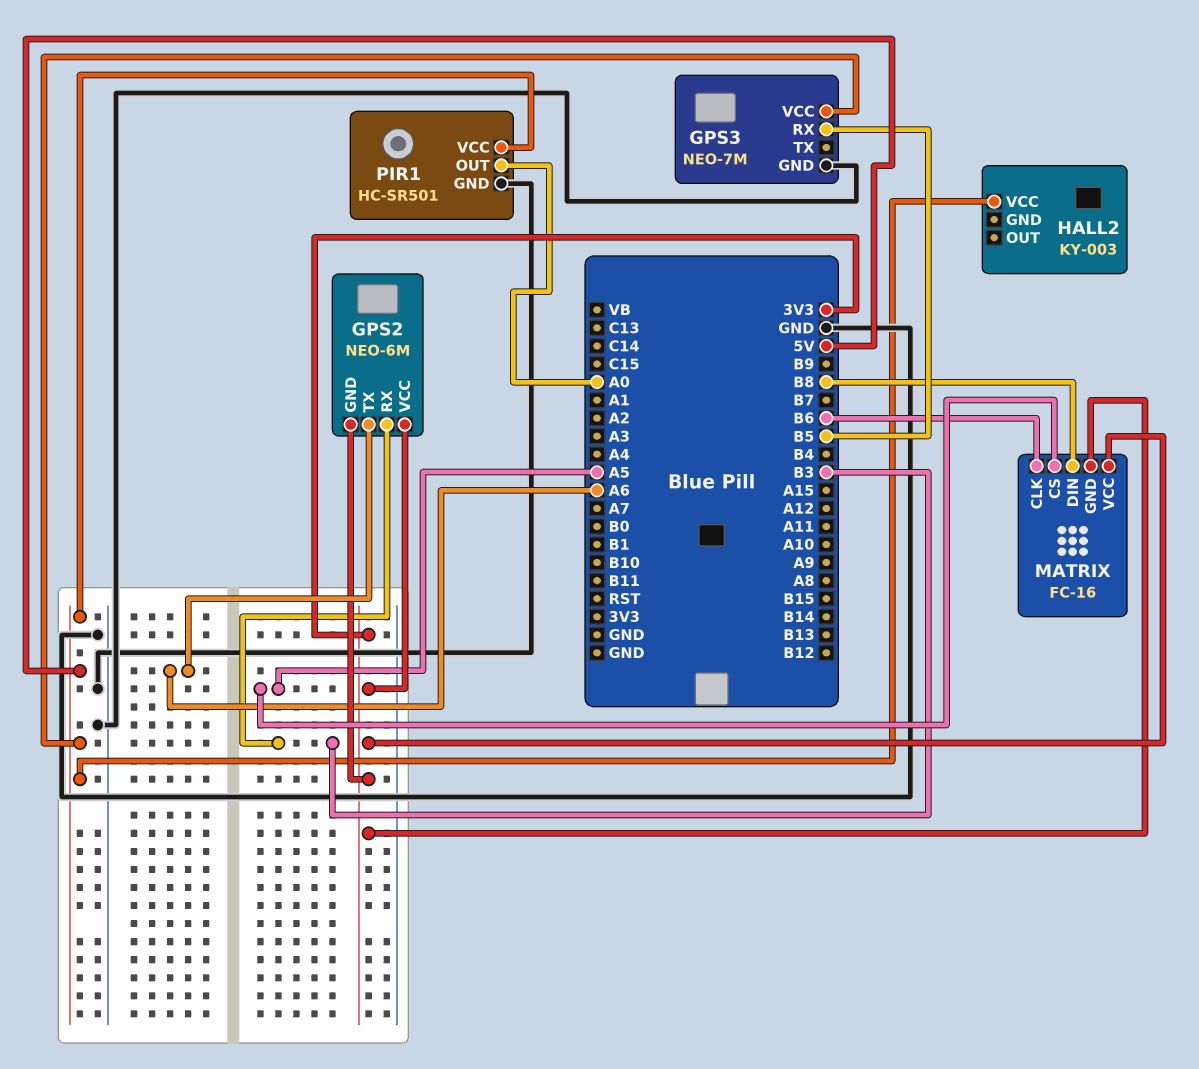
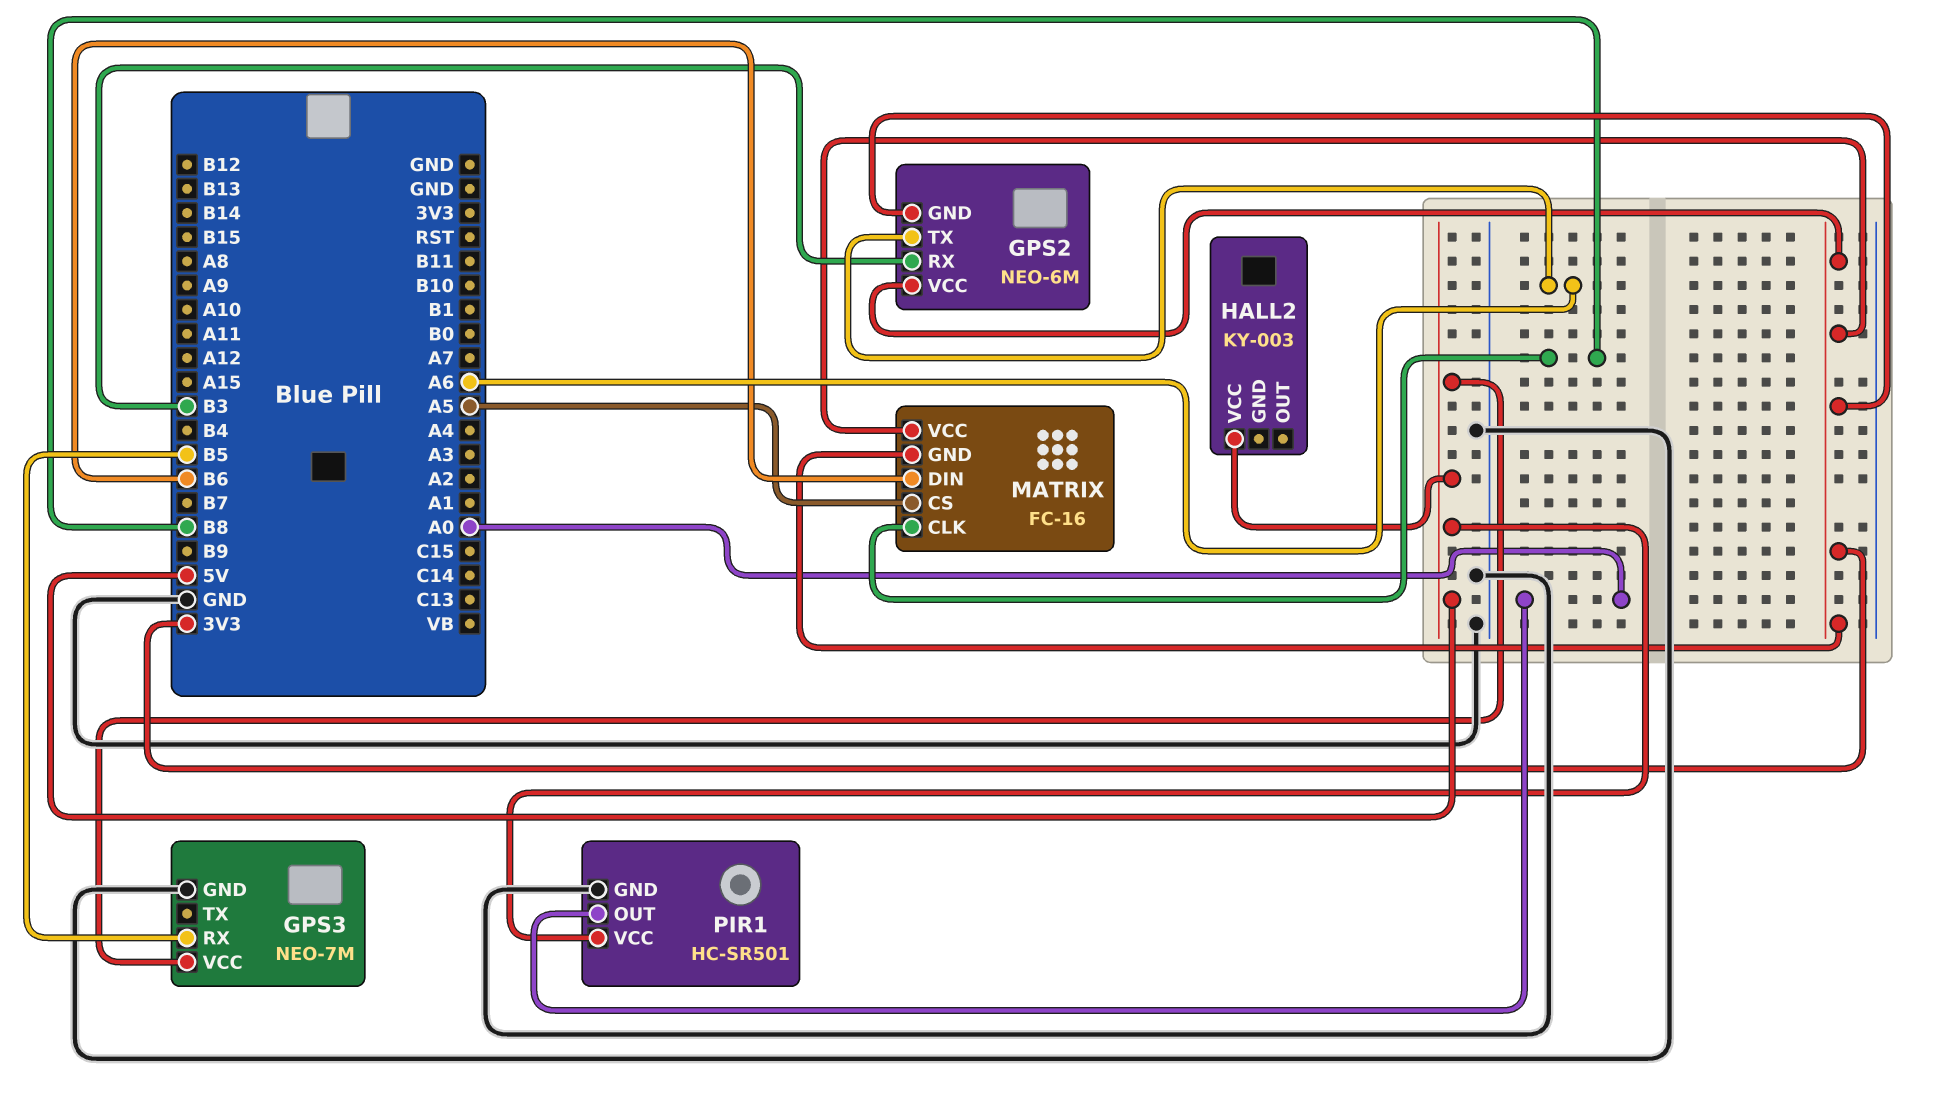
MATRIX pin CLK: B6 -> B8
MATRIX pin DIN: B8 -> B6

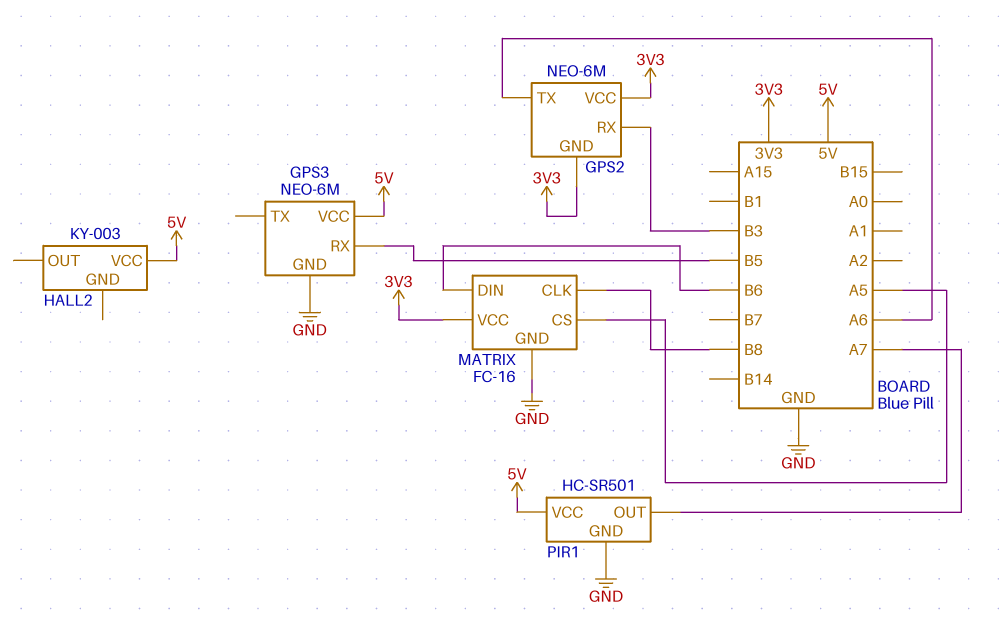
GPS3: NEO-7M -> NEO-6M
MATRIX pin GND: 3V3 -> GND
PIR1 pin OUT: A0 -> A7

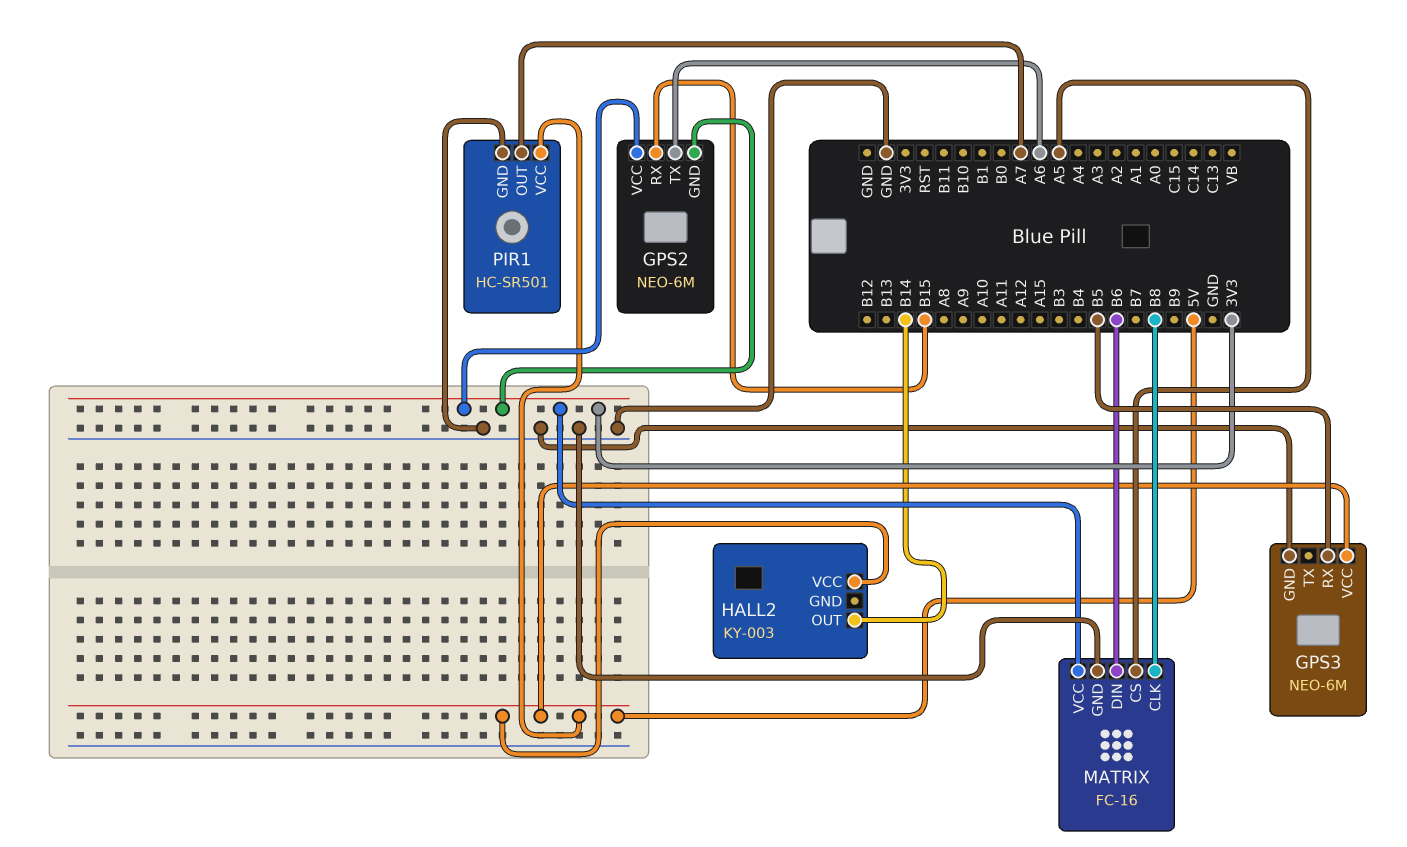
GPS2 pin RX: B3 -> B15
HALL2 pin OUT: none -> B14

